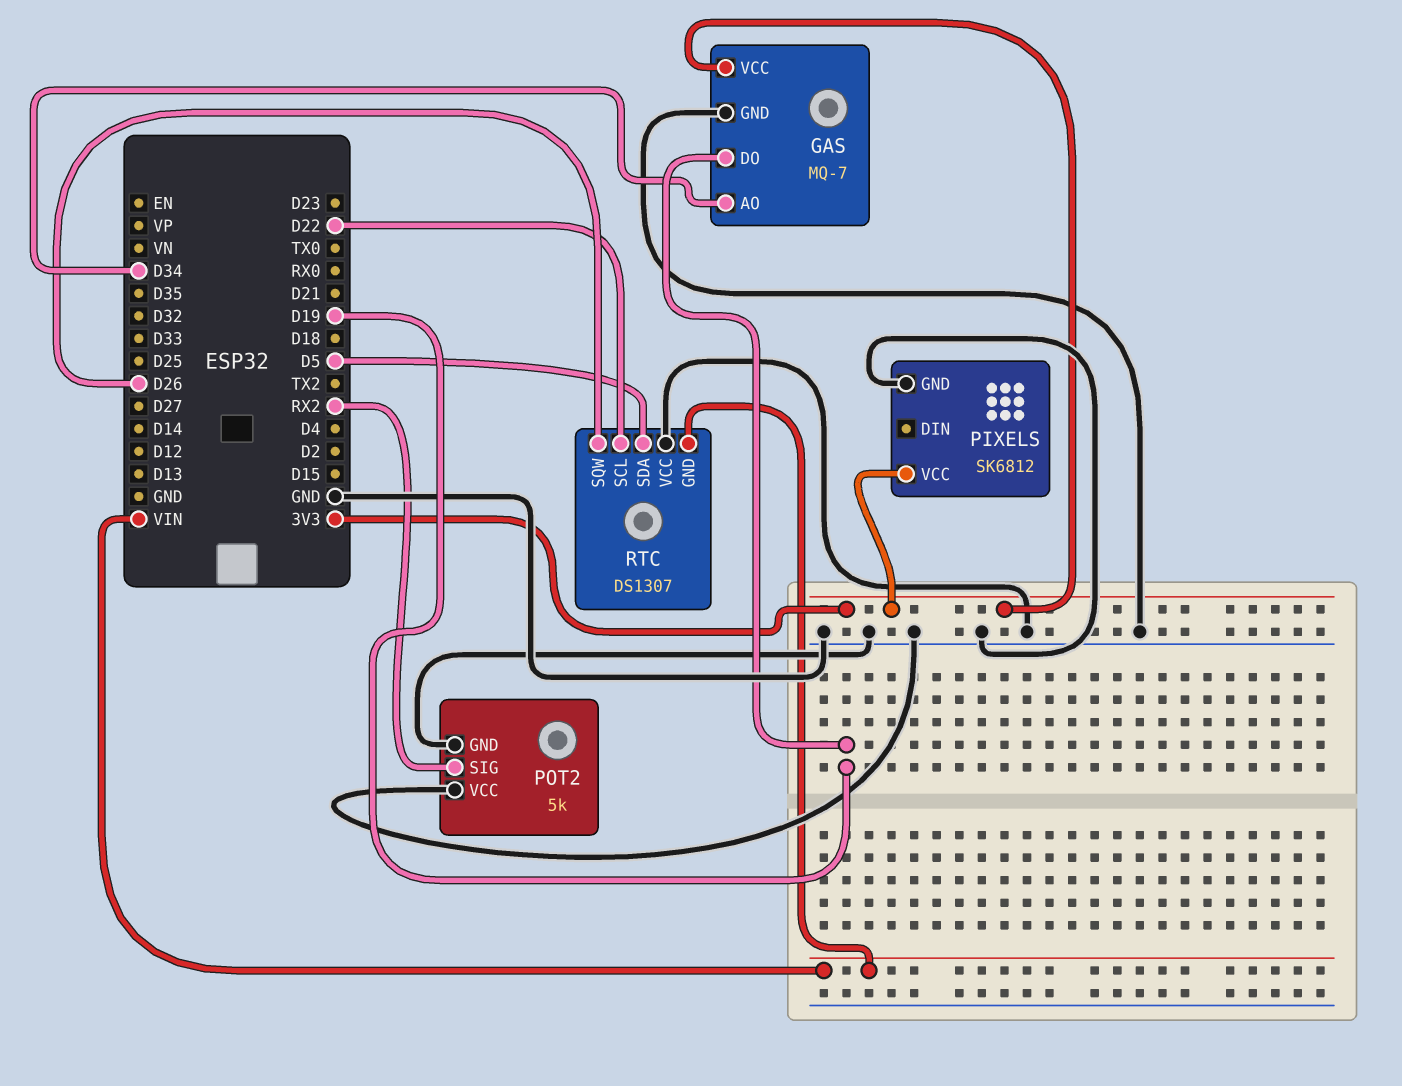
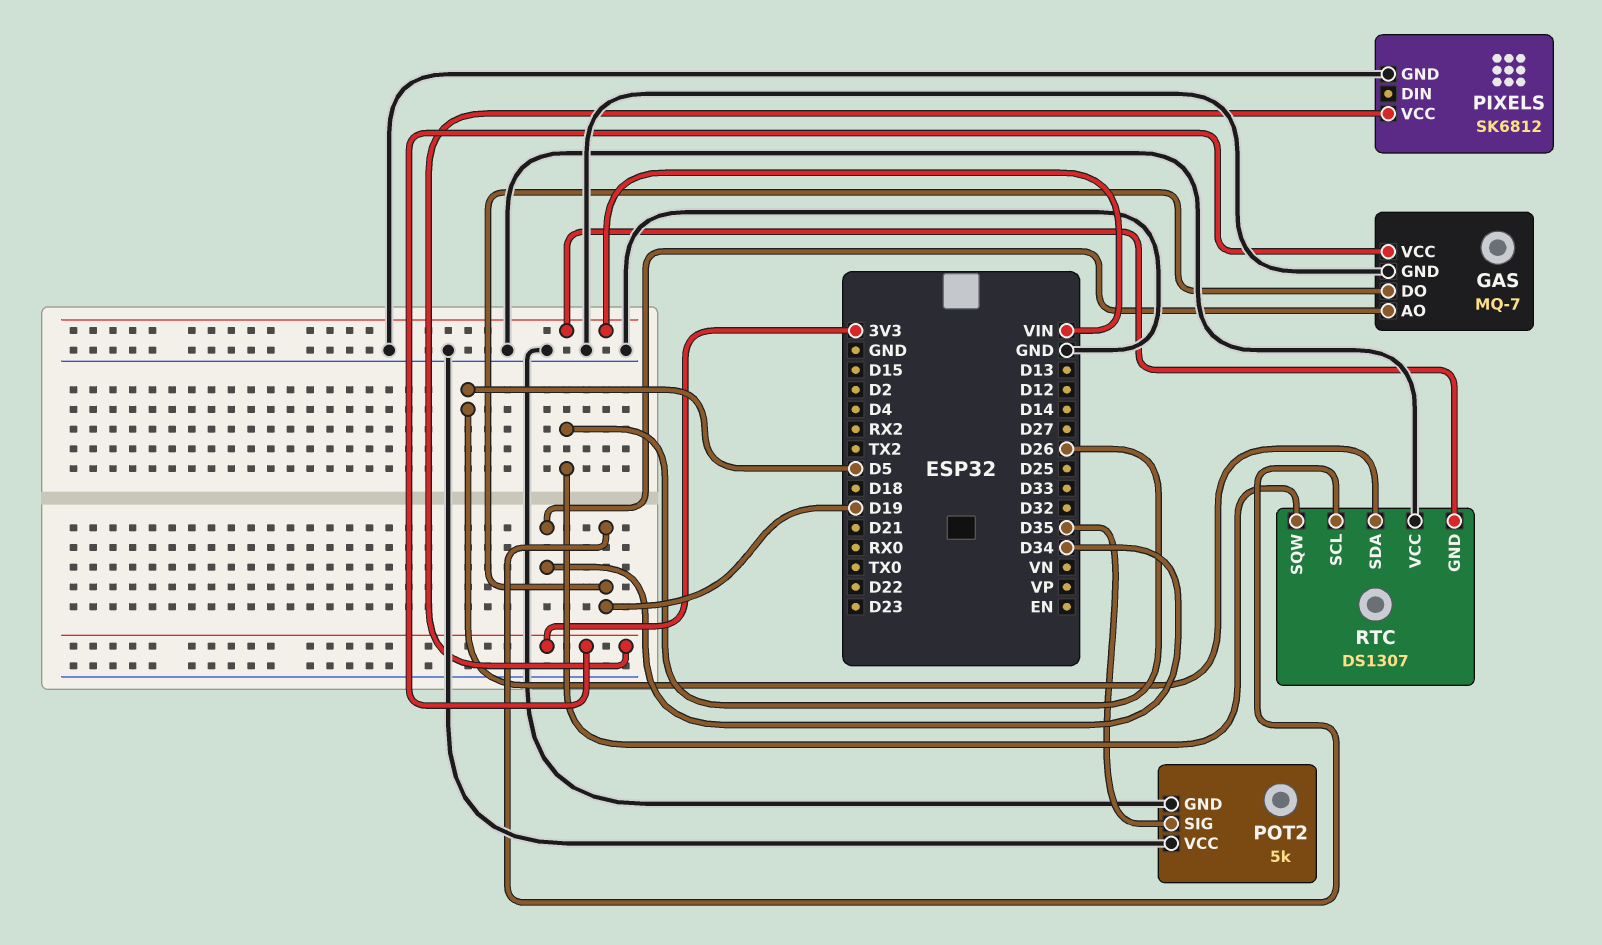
POT2 pin SIG: RX2 -> D35
RTC pin SCL: D22 -> D19

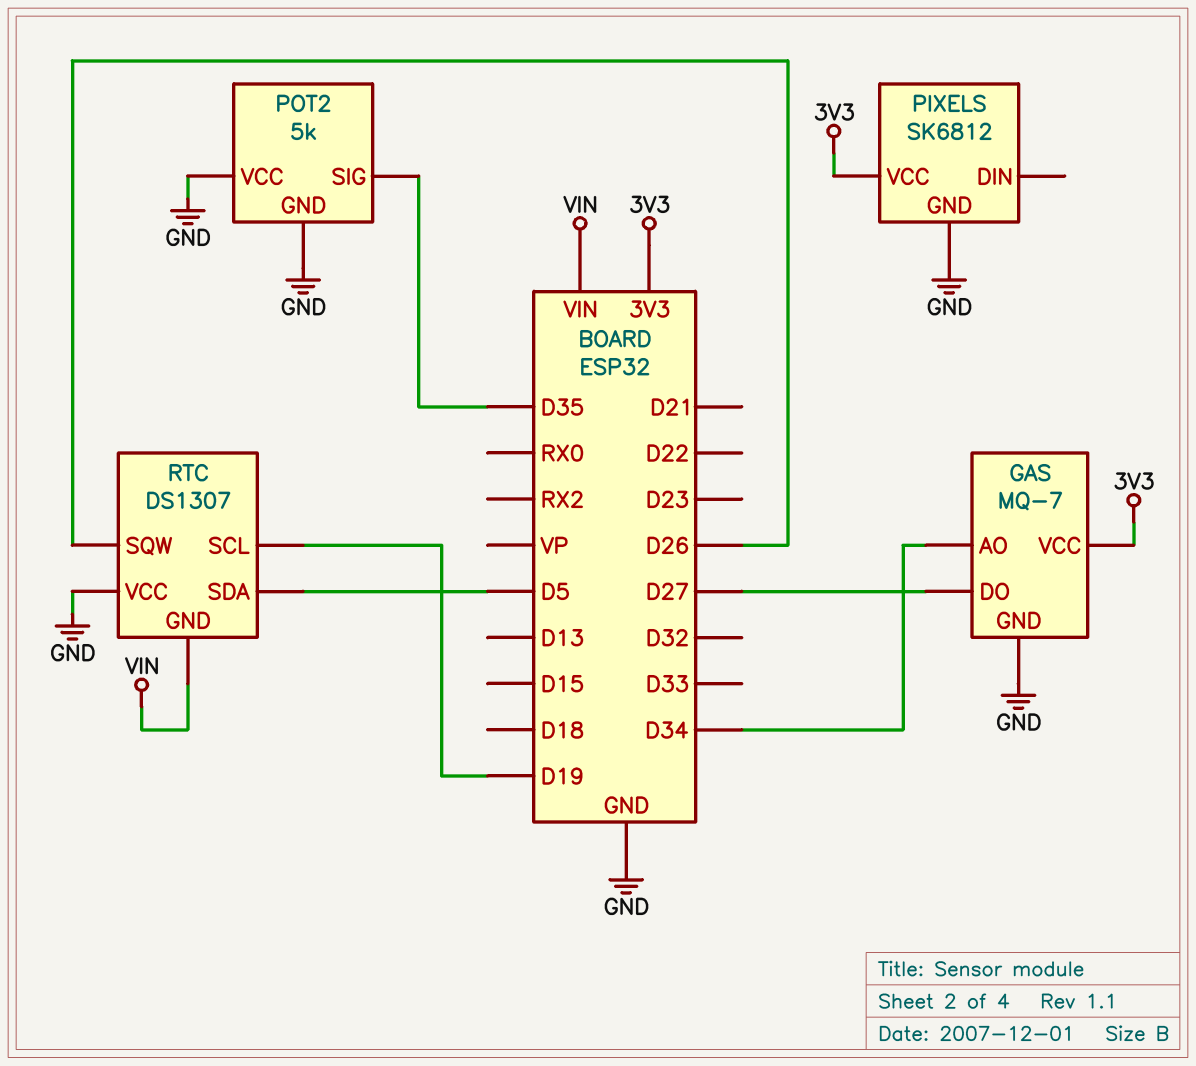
GAS pin DO: D19 -> D27

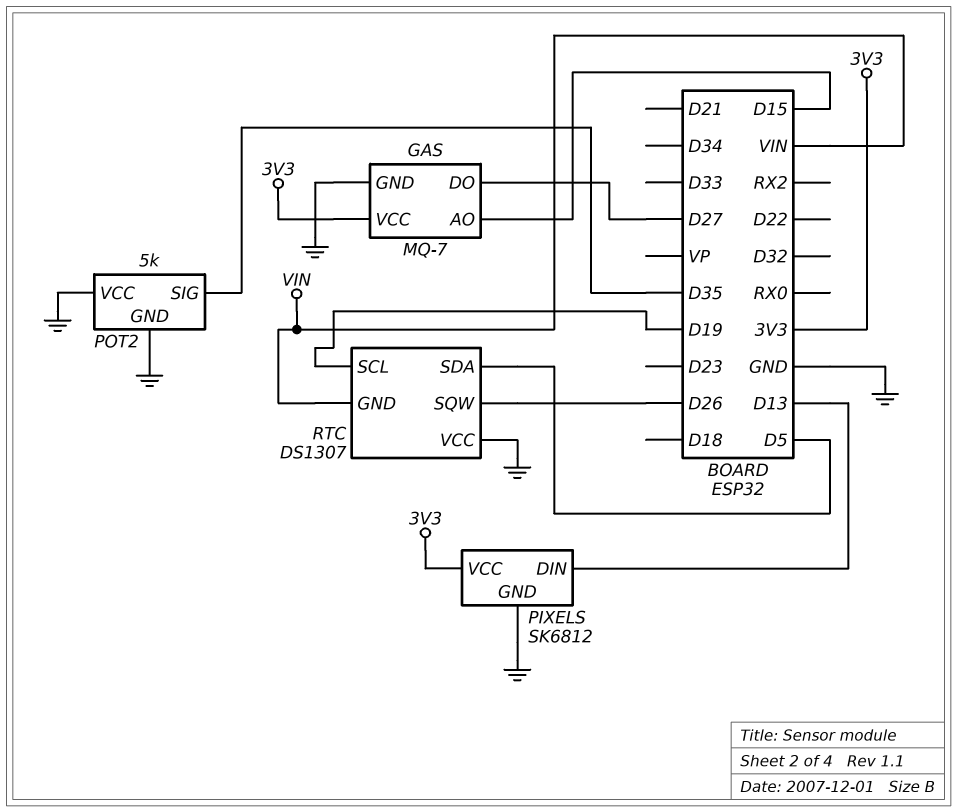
GAS pin AO: D34 -> D15
PIXELS pin DIN: none -> D13

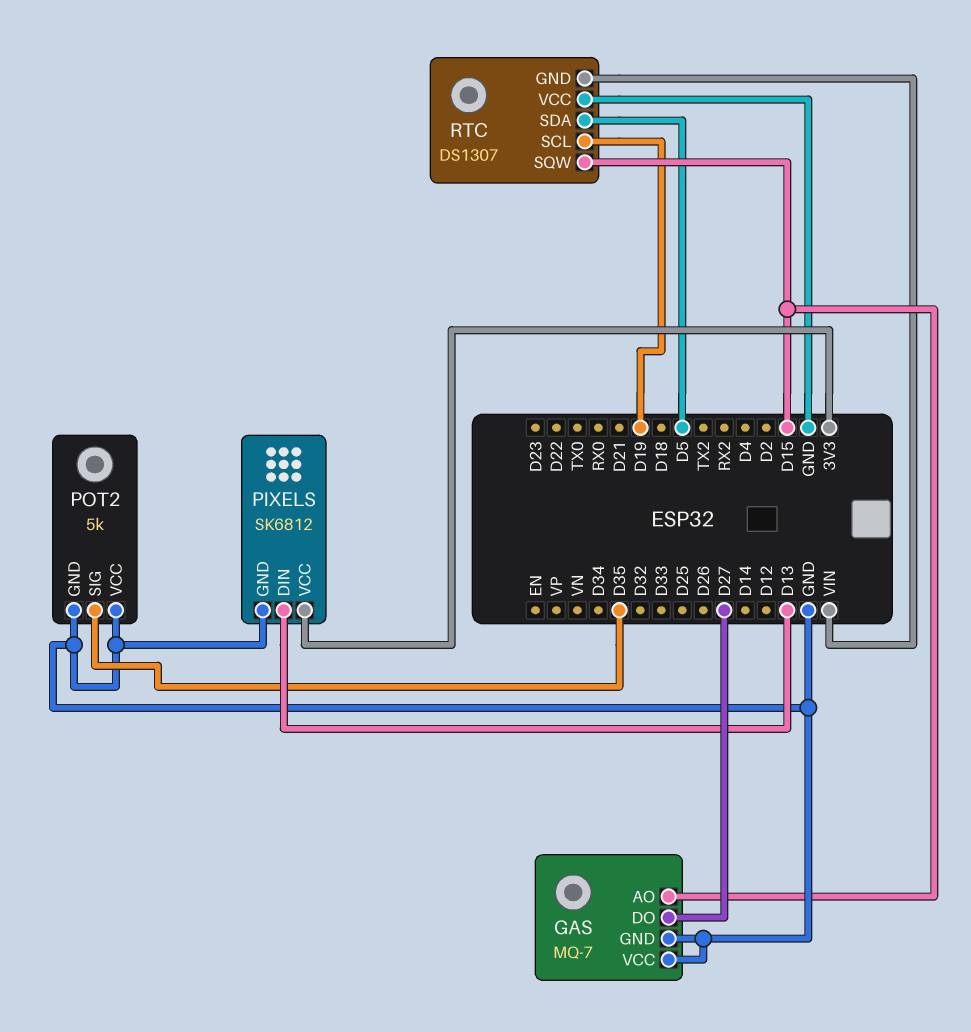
GAS pin VCC: 3V3 -> GND
RTC pin SQW: D26 -> D15

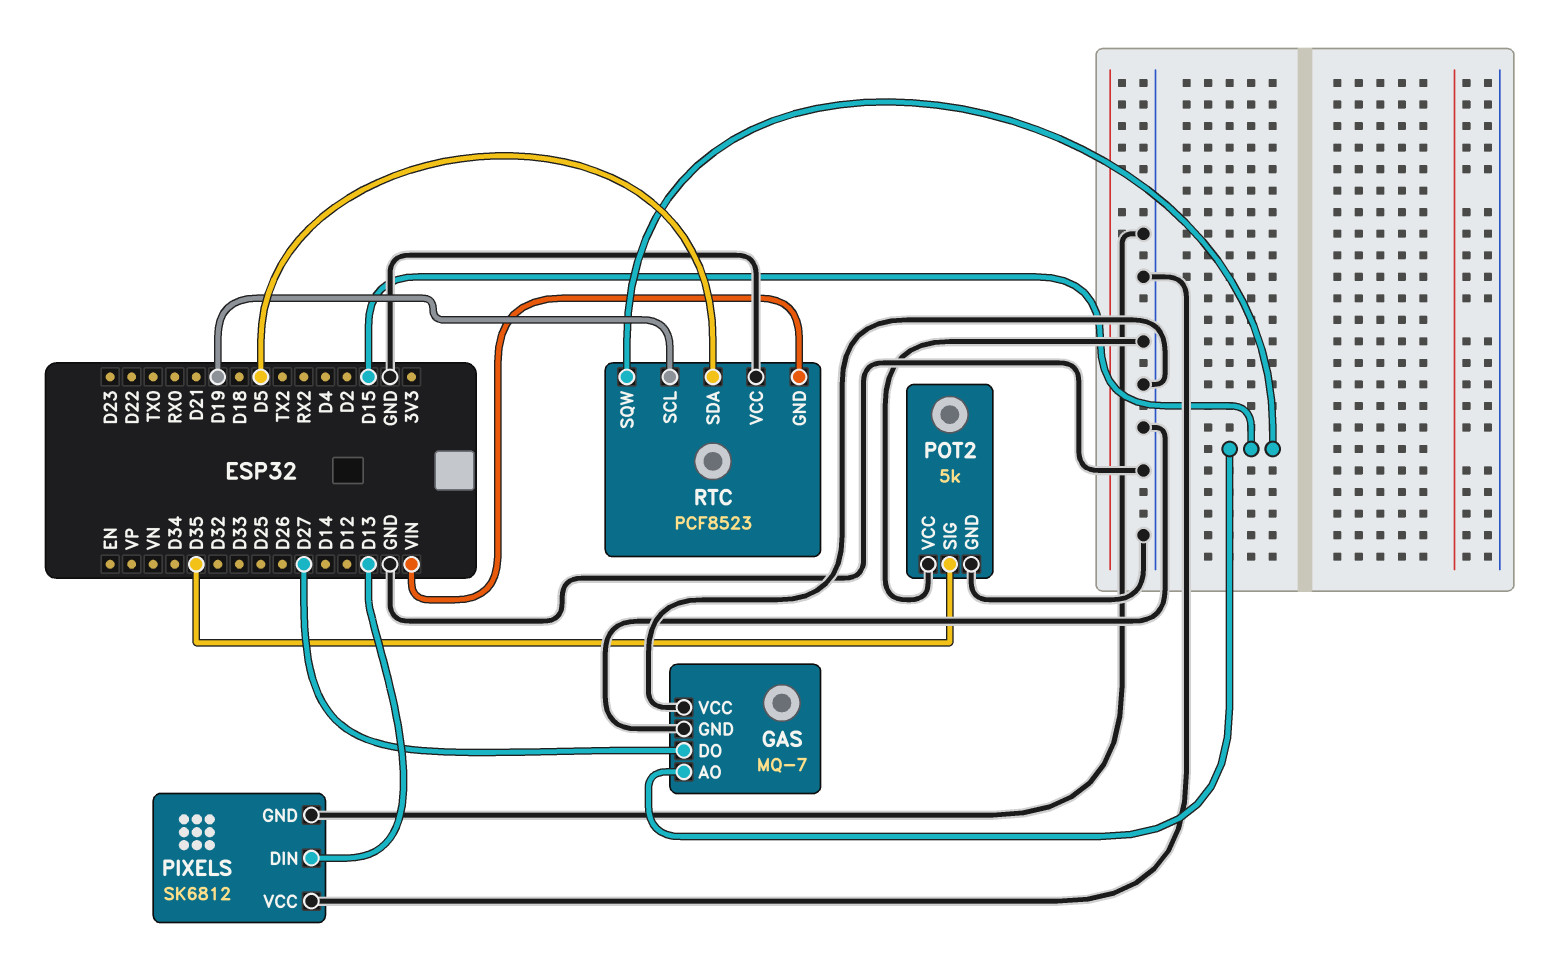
PIXELS pin VCC: 3V3 -> GND
RTC: DS1307 -> PCF8523

